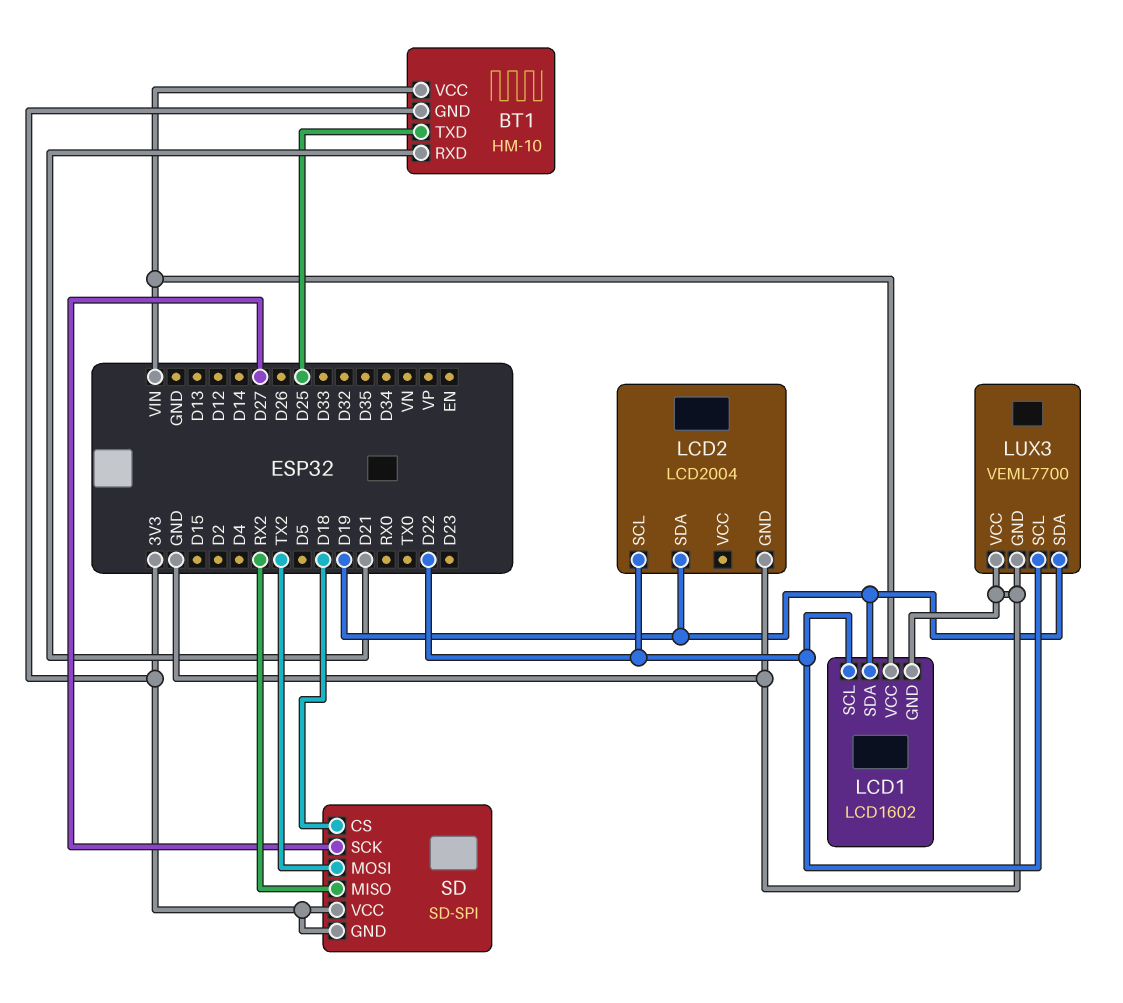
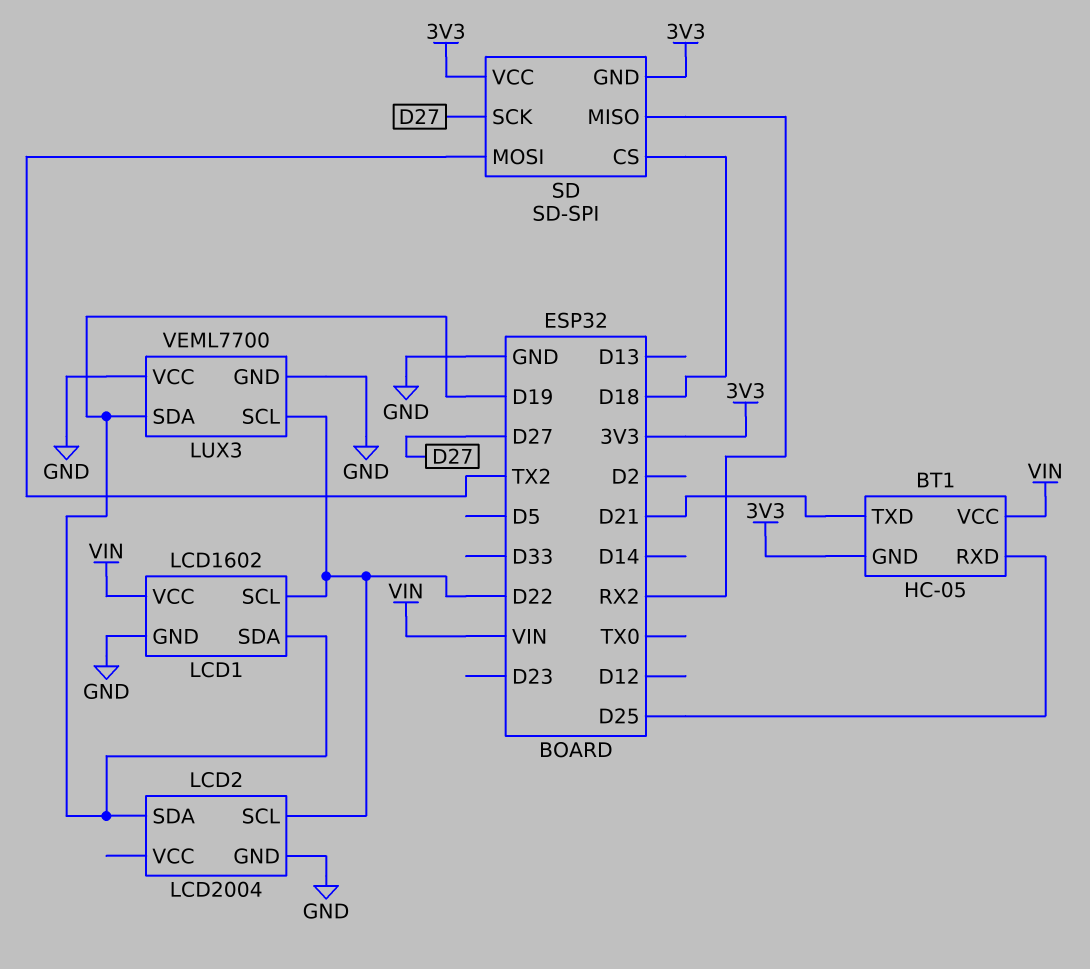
BT1: HM-10 -> HC-05
BT1 pin RXD: D21 -> D25
BT1 pin TXD: D25 -> D21

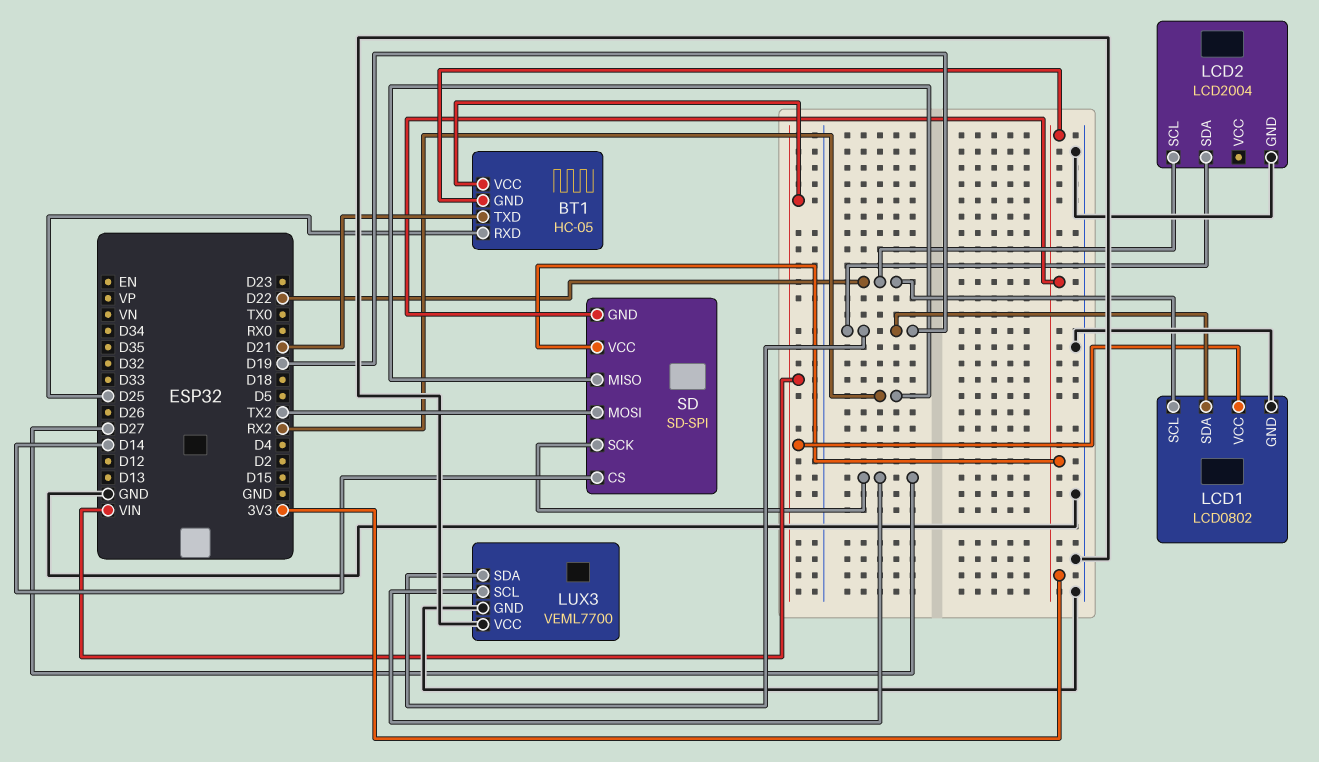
LCD1: LCD1602 -> LCD0802
LUX3 pin SCL: D22 -> D27
SD pin CS: D18 -> D14

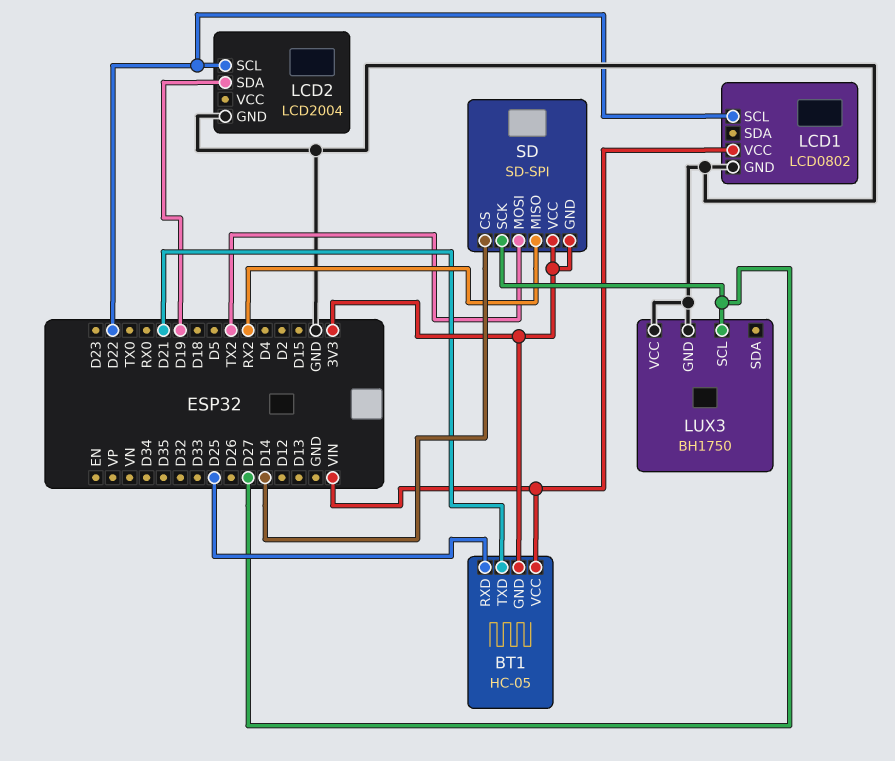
LCD1 pin SDA: D19 -> none
LUX3: VEML7700 -> BH1750
LUX3 pin SDA: D19 -> none

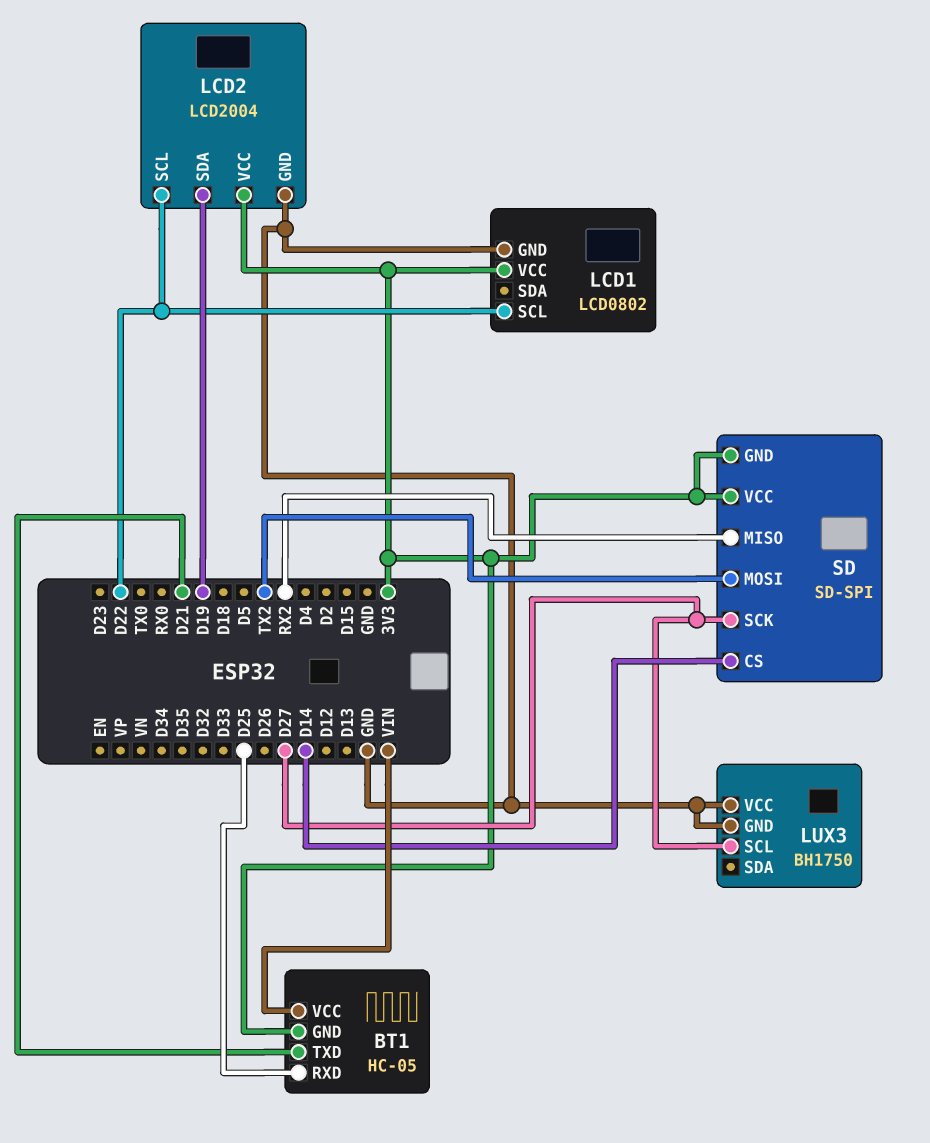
LCD1 pin VCC: VIN -> 3V3
LCD2 pin VCC: none -> 3V3

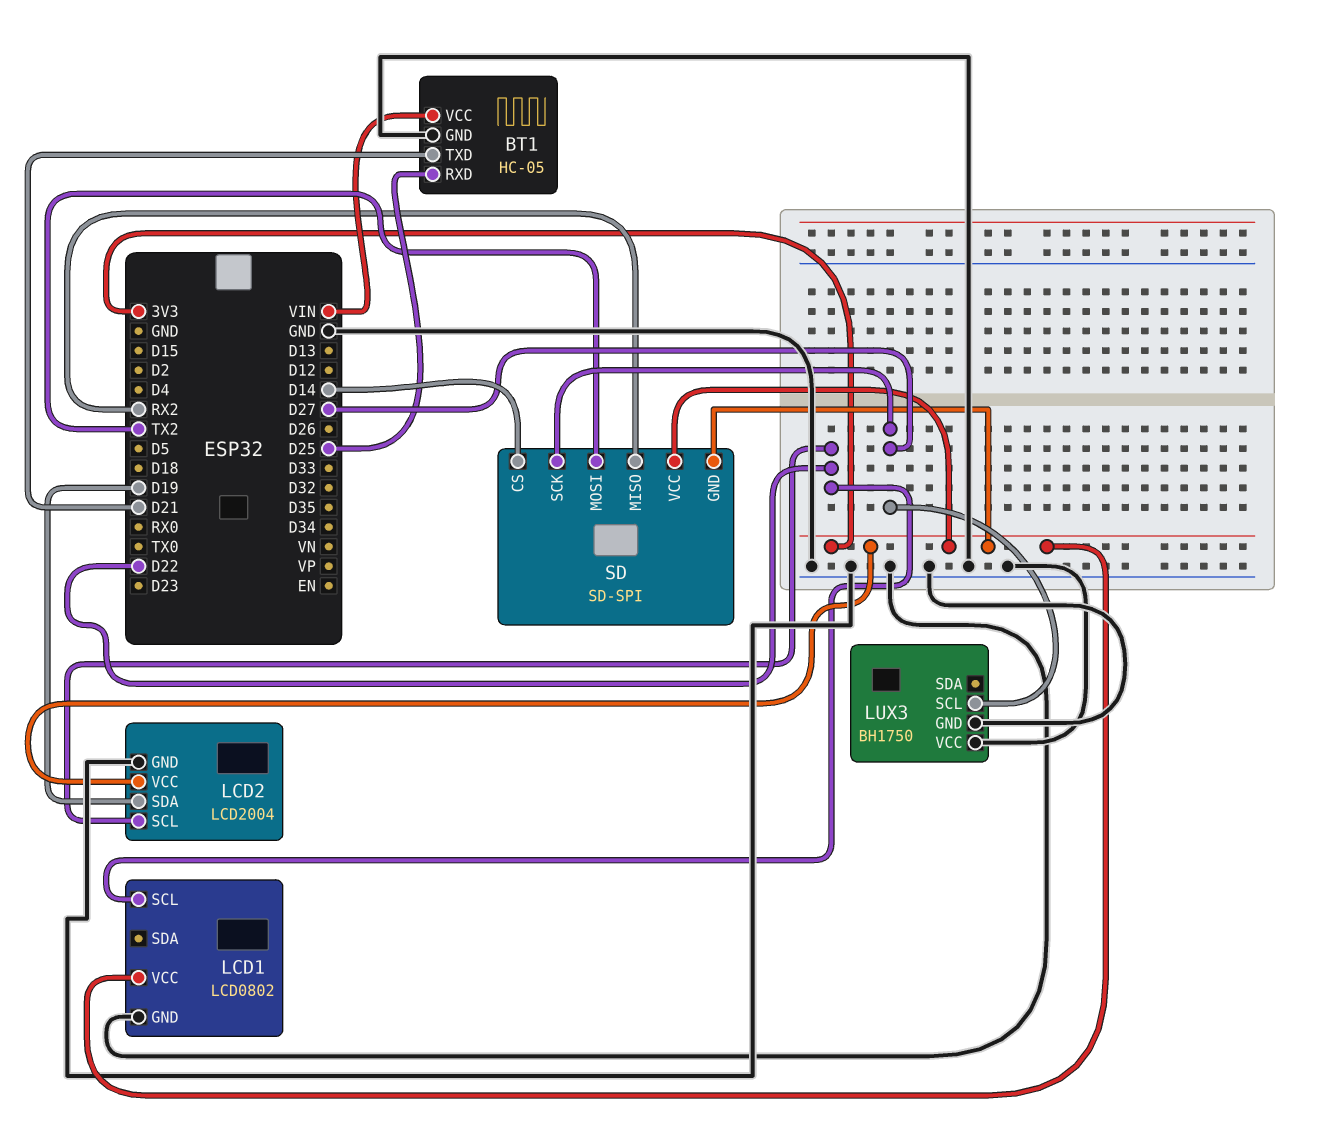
BT1 pin GND: 3V3 -> GND

